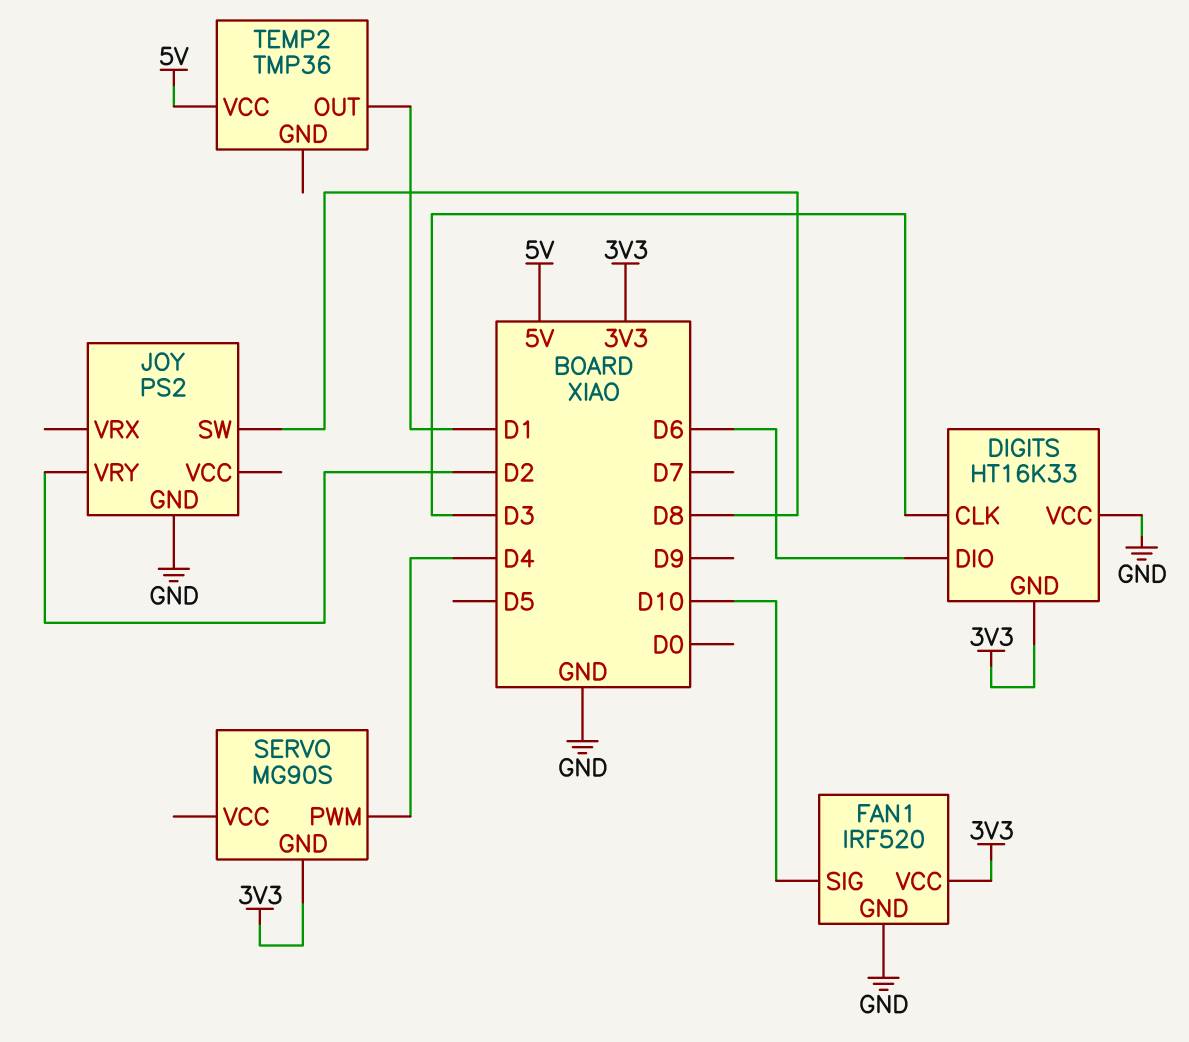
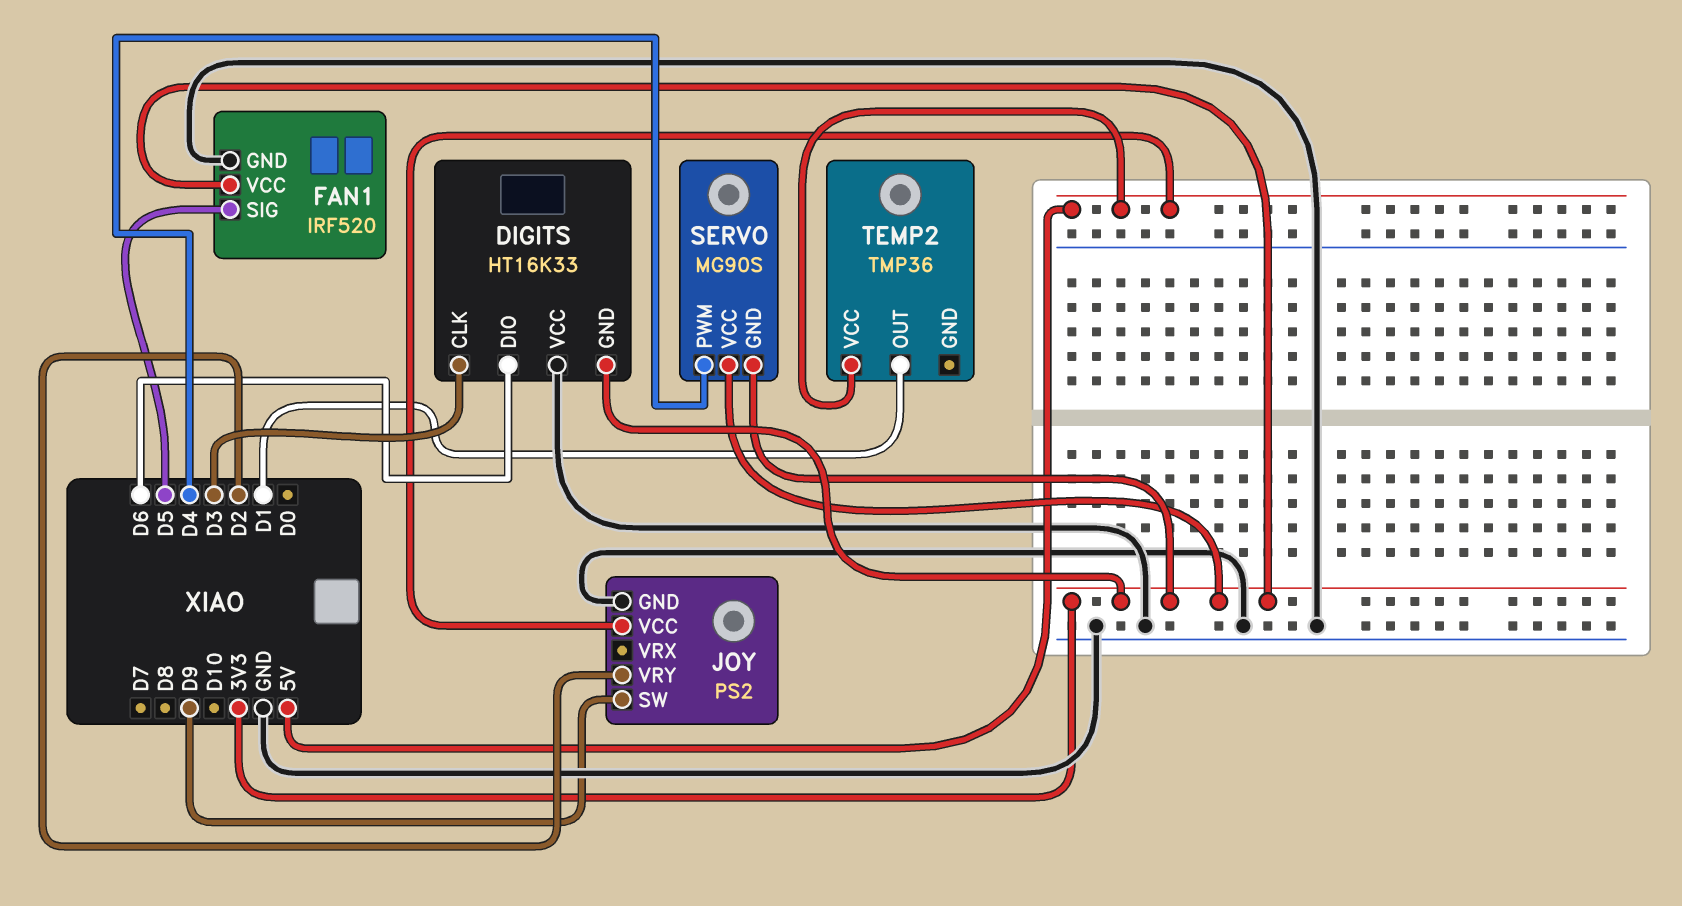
FAN1 pin SIG: D10 -> D5
JOY pin SW: D8 -> D9
JOY pin VCC: none -> 5V
SERVO pin VCC: none -> 3V3

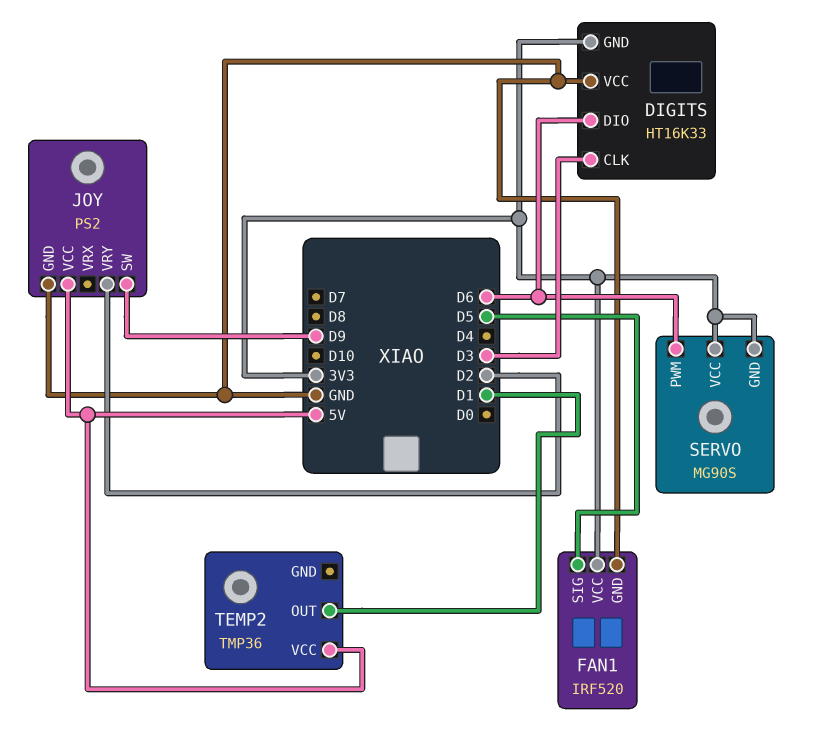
SERVO pin PWM: D4 -> D6

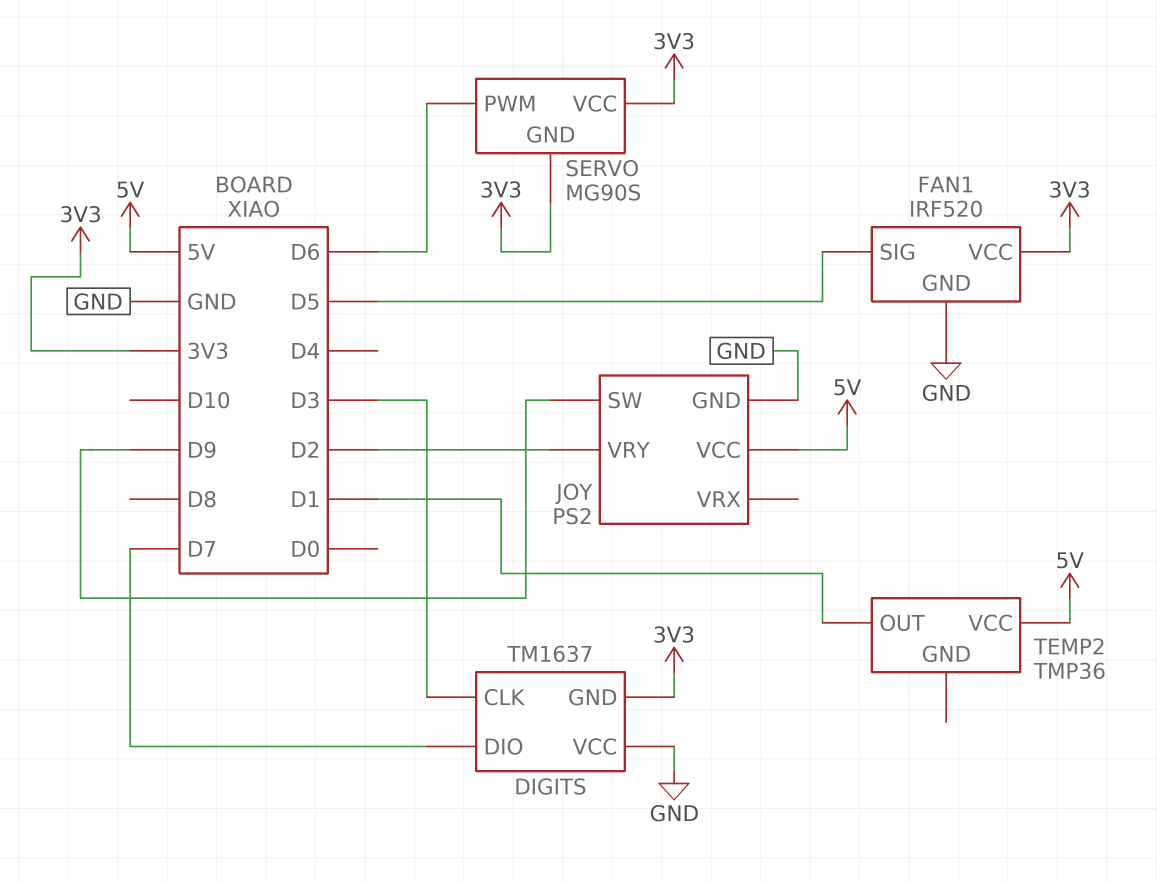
DIGITS: HT16K33 -> TM1637
DIGITS pin DIO: D6 -> D7

